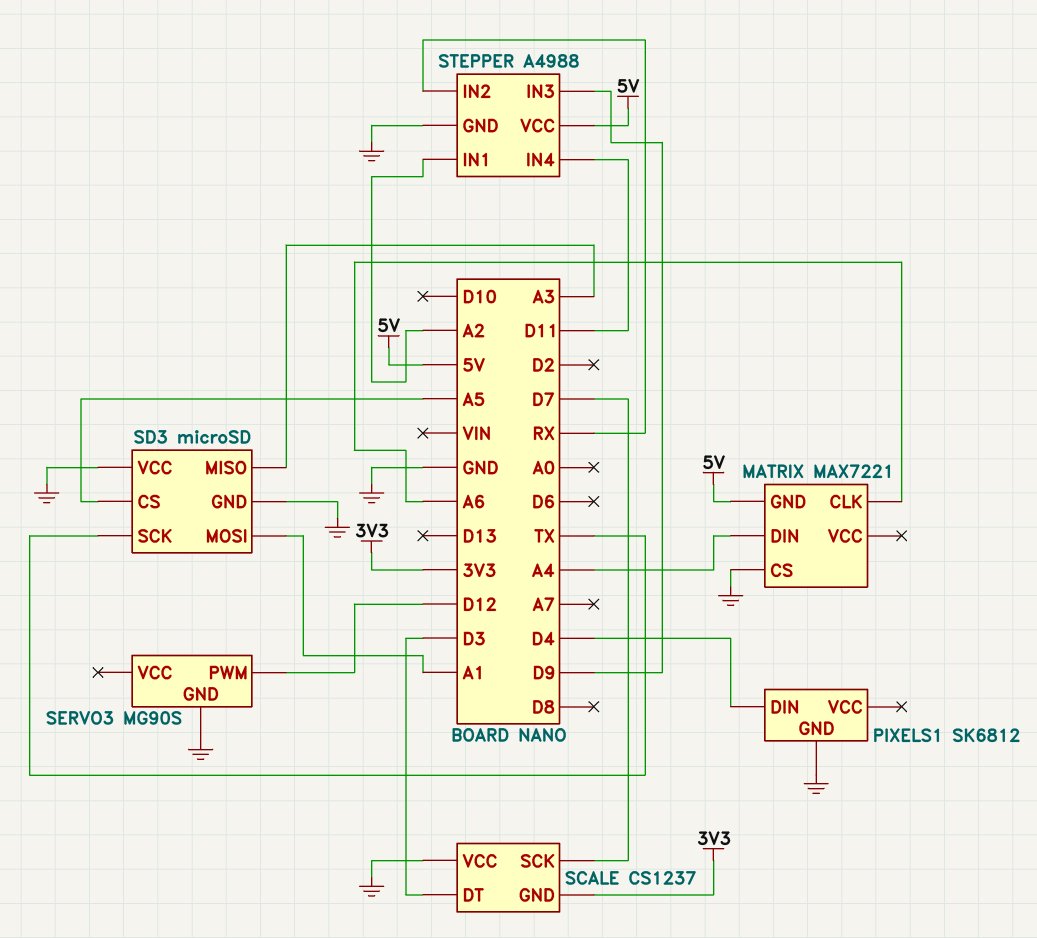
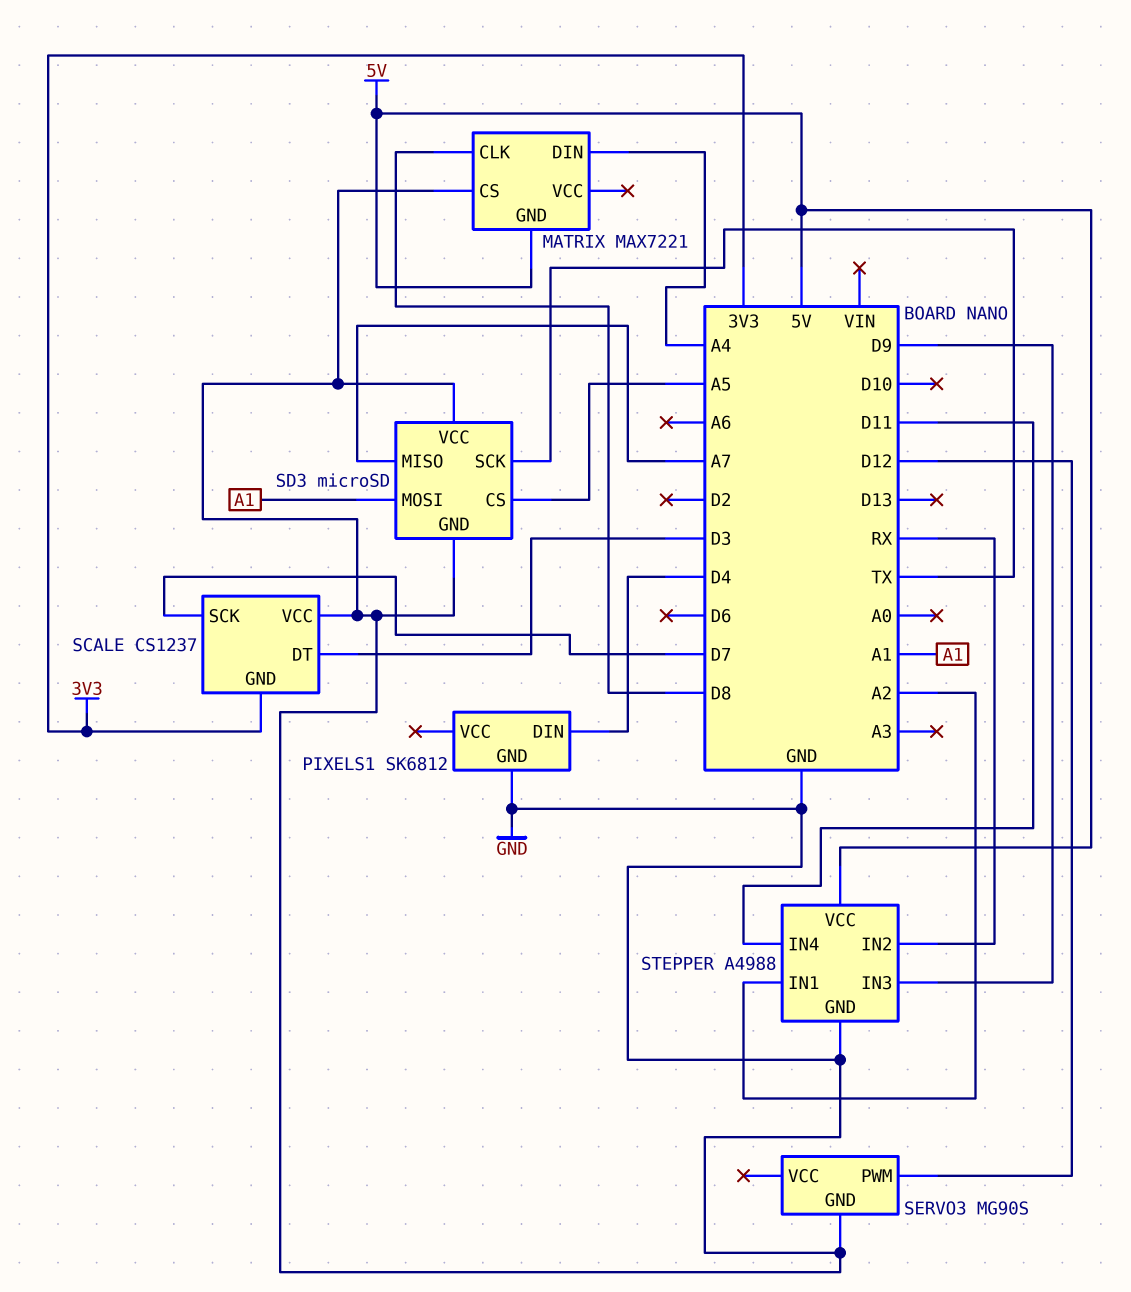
MATRIX pin CLK: A6 -> D8
SD3 pin MISO: A3 -> A7

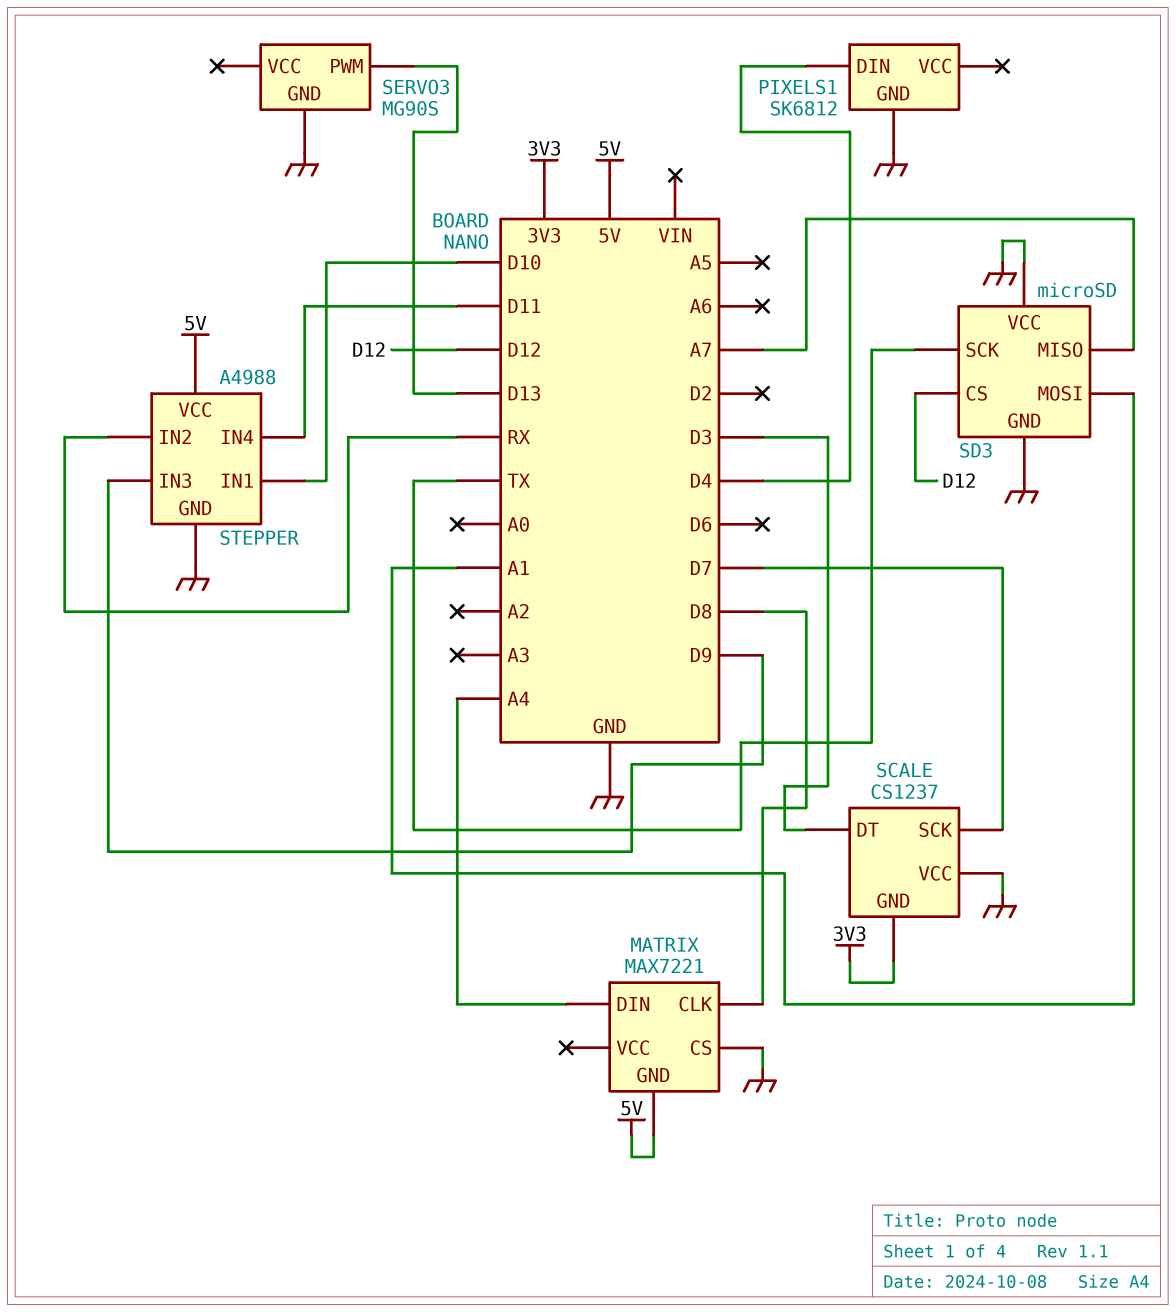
SD3 pin CS: A5 -> D12
SERVO3 pin PWM: D12 -> D13
STEPPER pin IN1: A2 -> D10

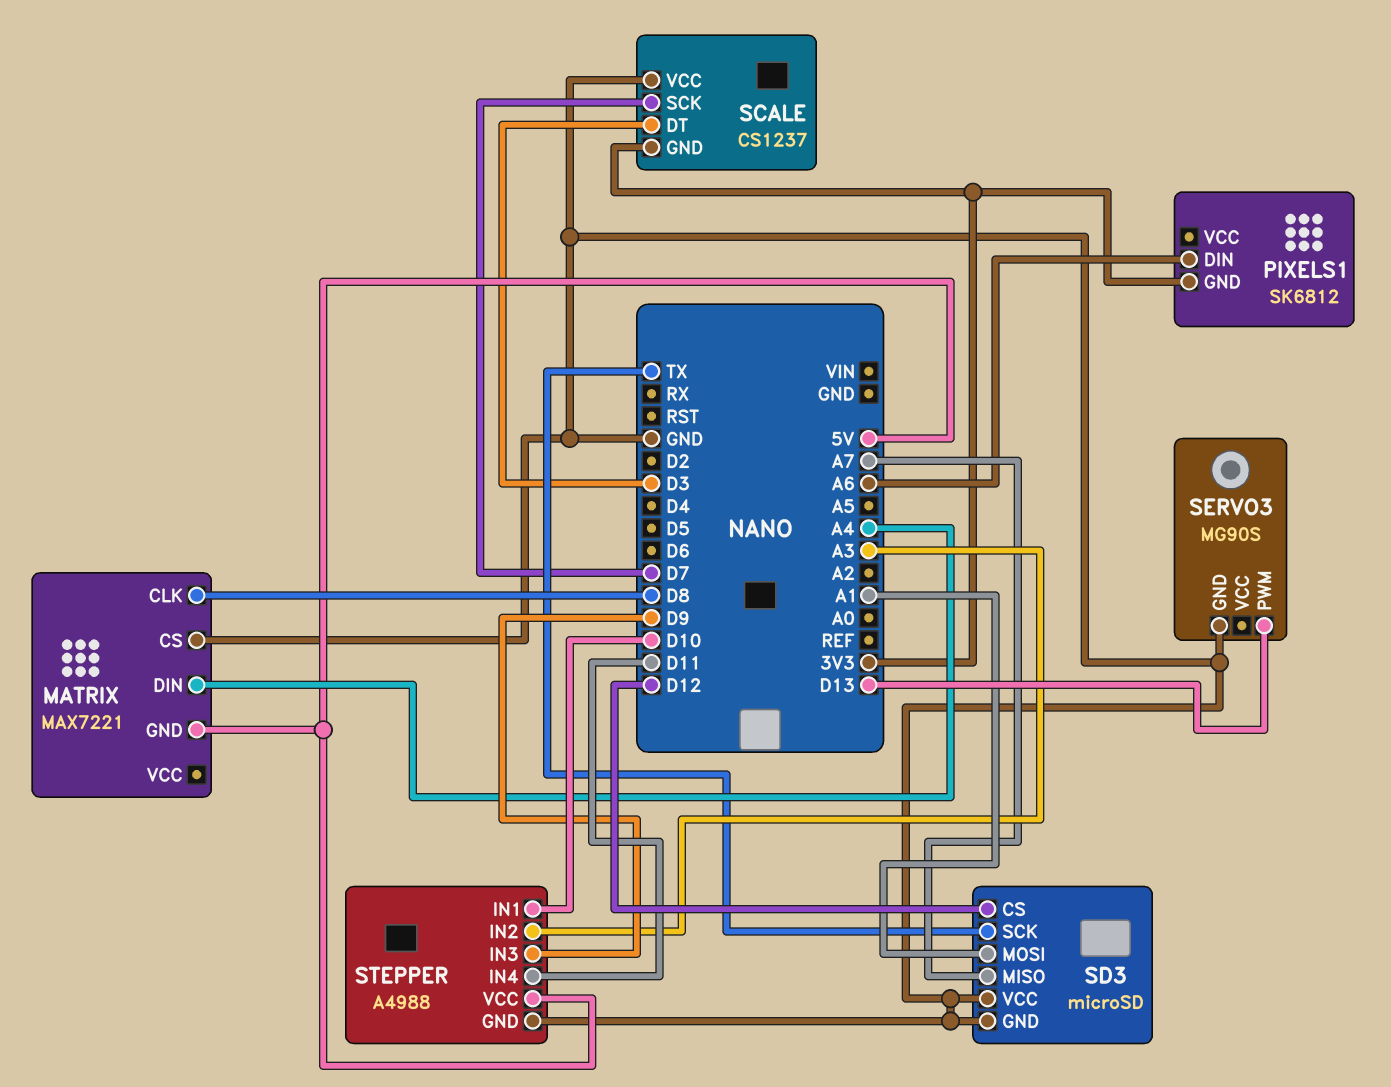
PIXELS1 pin DIN: D4 -> A6
PIXELS1 pin GND: GND -> 3V3
STEPPER pin IN2: RX -> A3

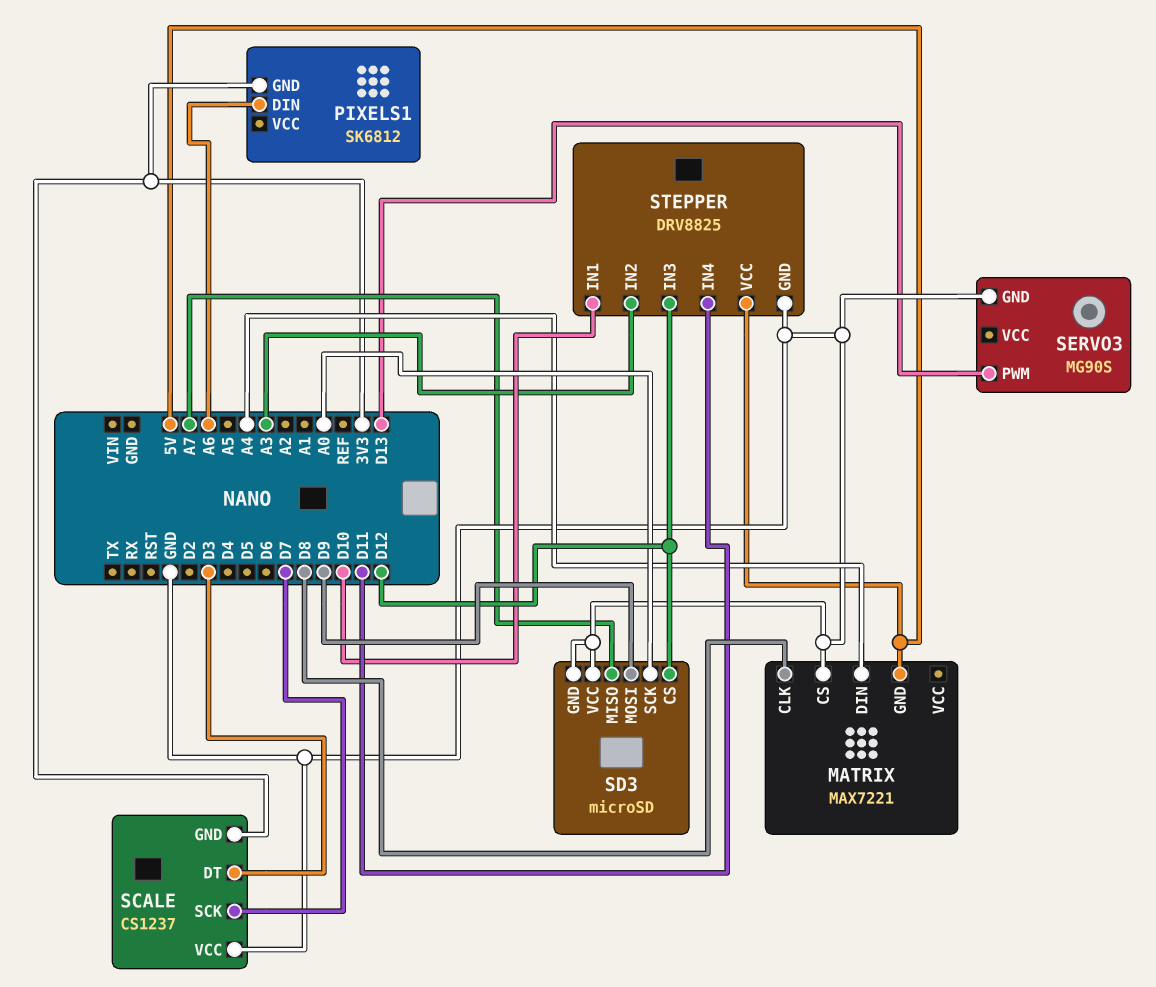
SD3 pin MOSI: A1 -> D9
SD3 pin SCK: TX -> A0
STEPPER: A4988 -> DRV8825
STEPPER pin IN3: D9 -> D12

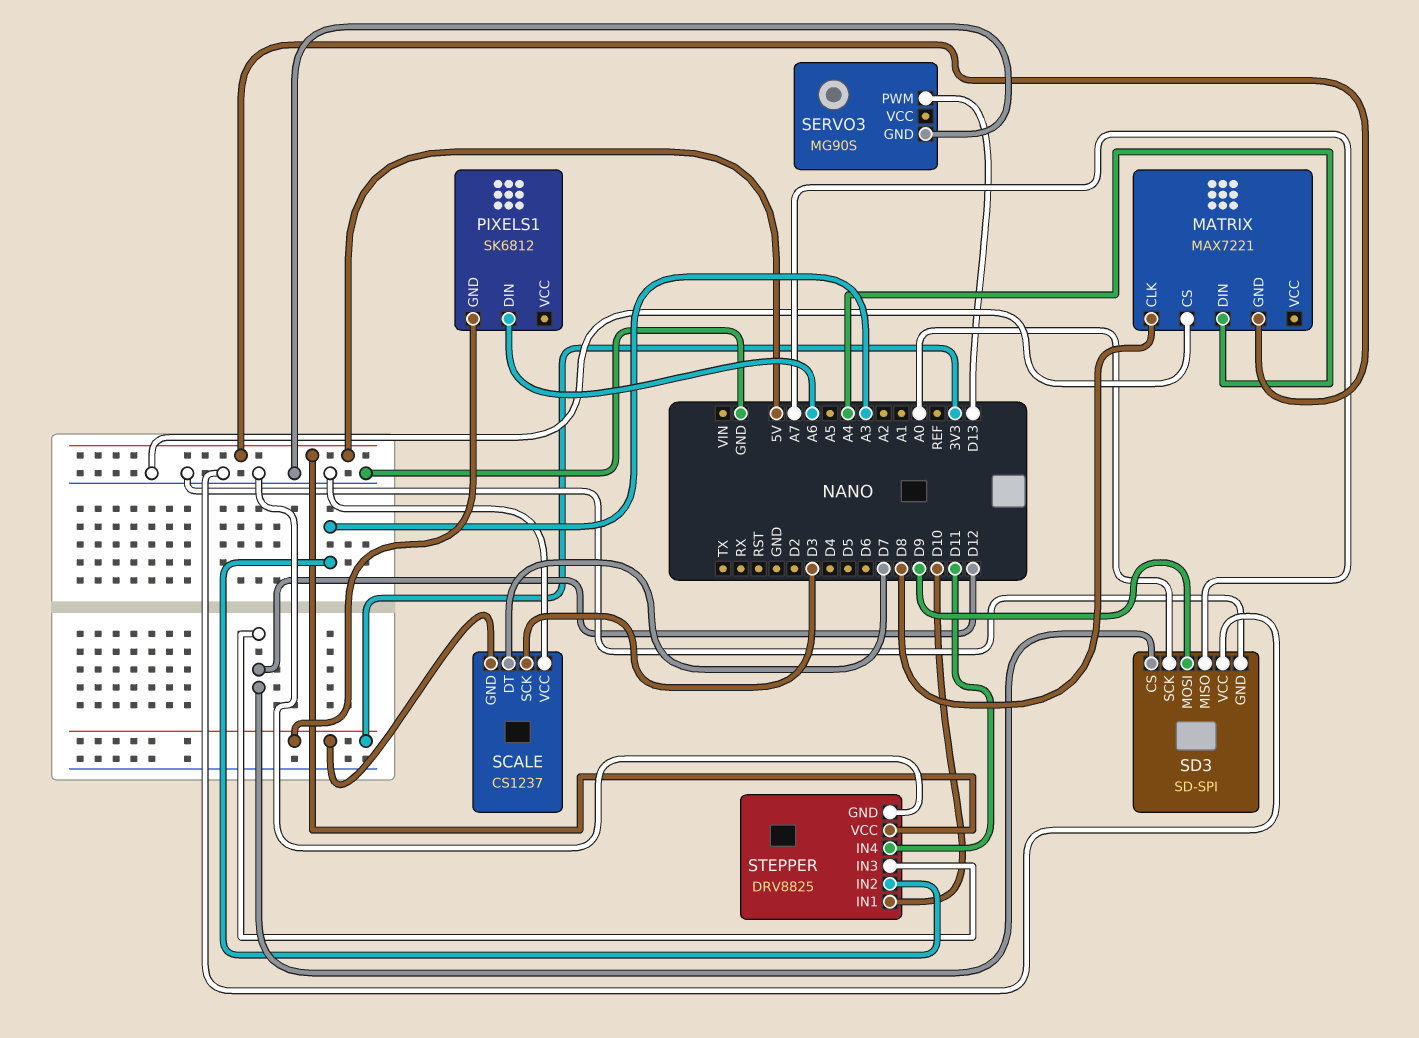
SCALE pin DT: D3 -> D7
SCALE pin SCK: D7 -> D3
SD3: microSD -> SD-SPI

